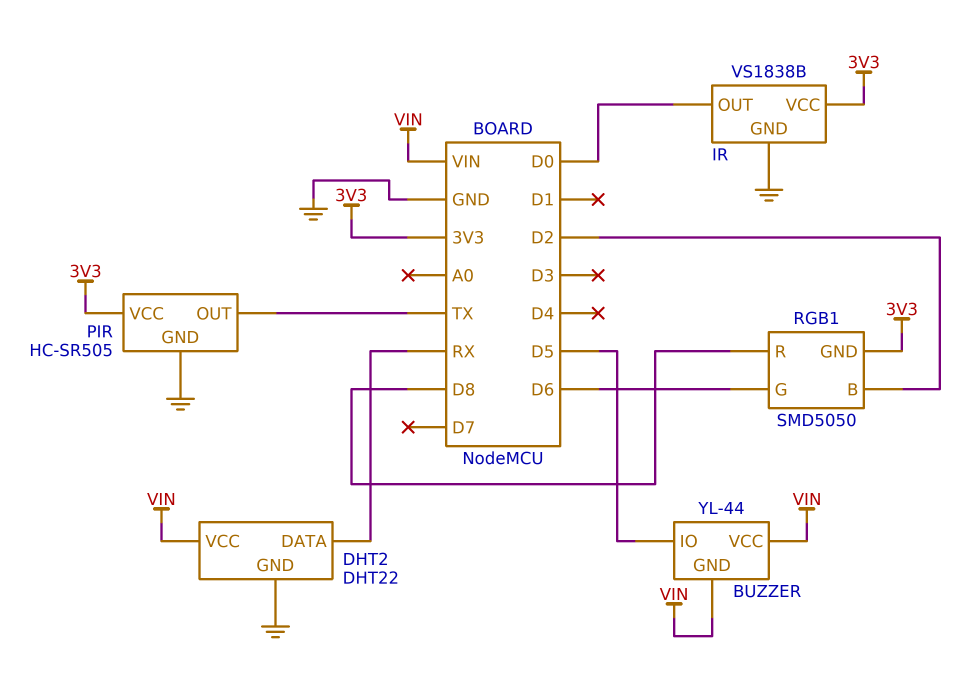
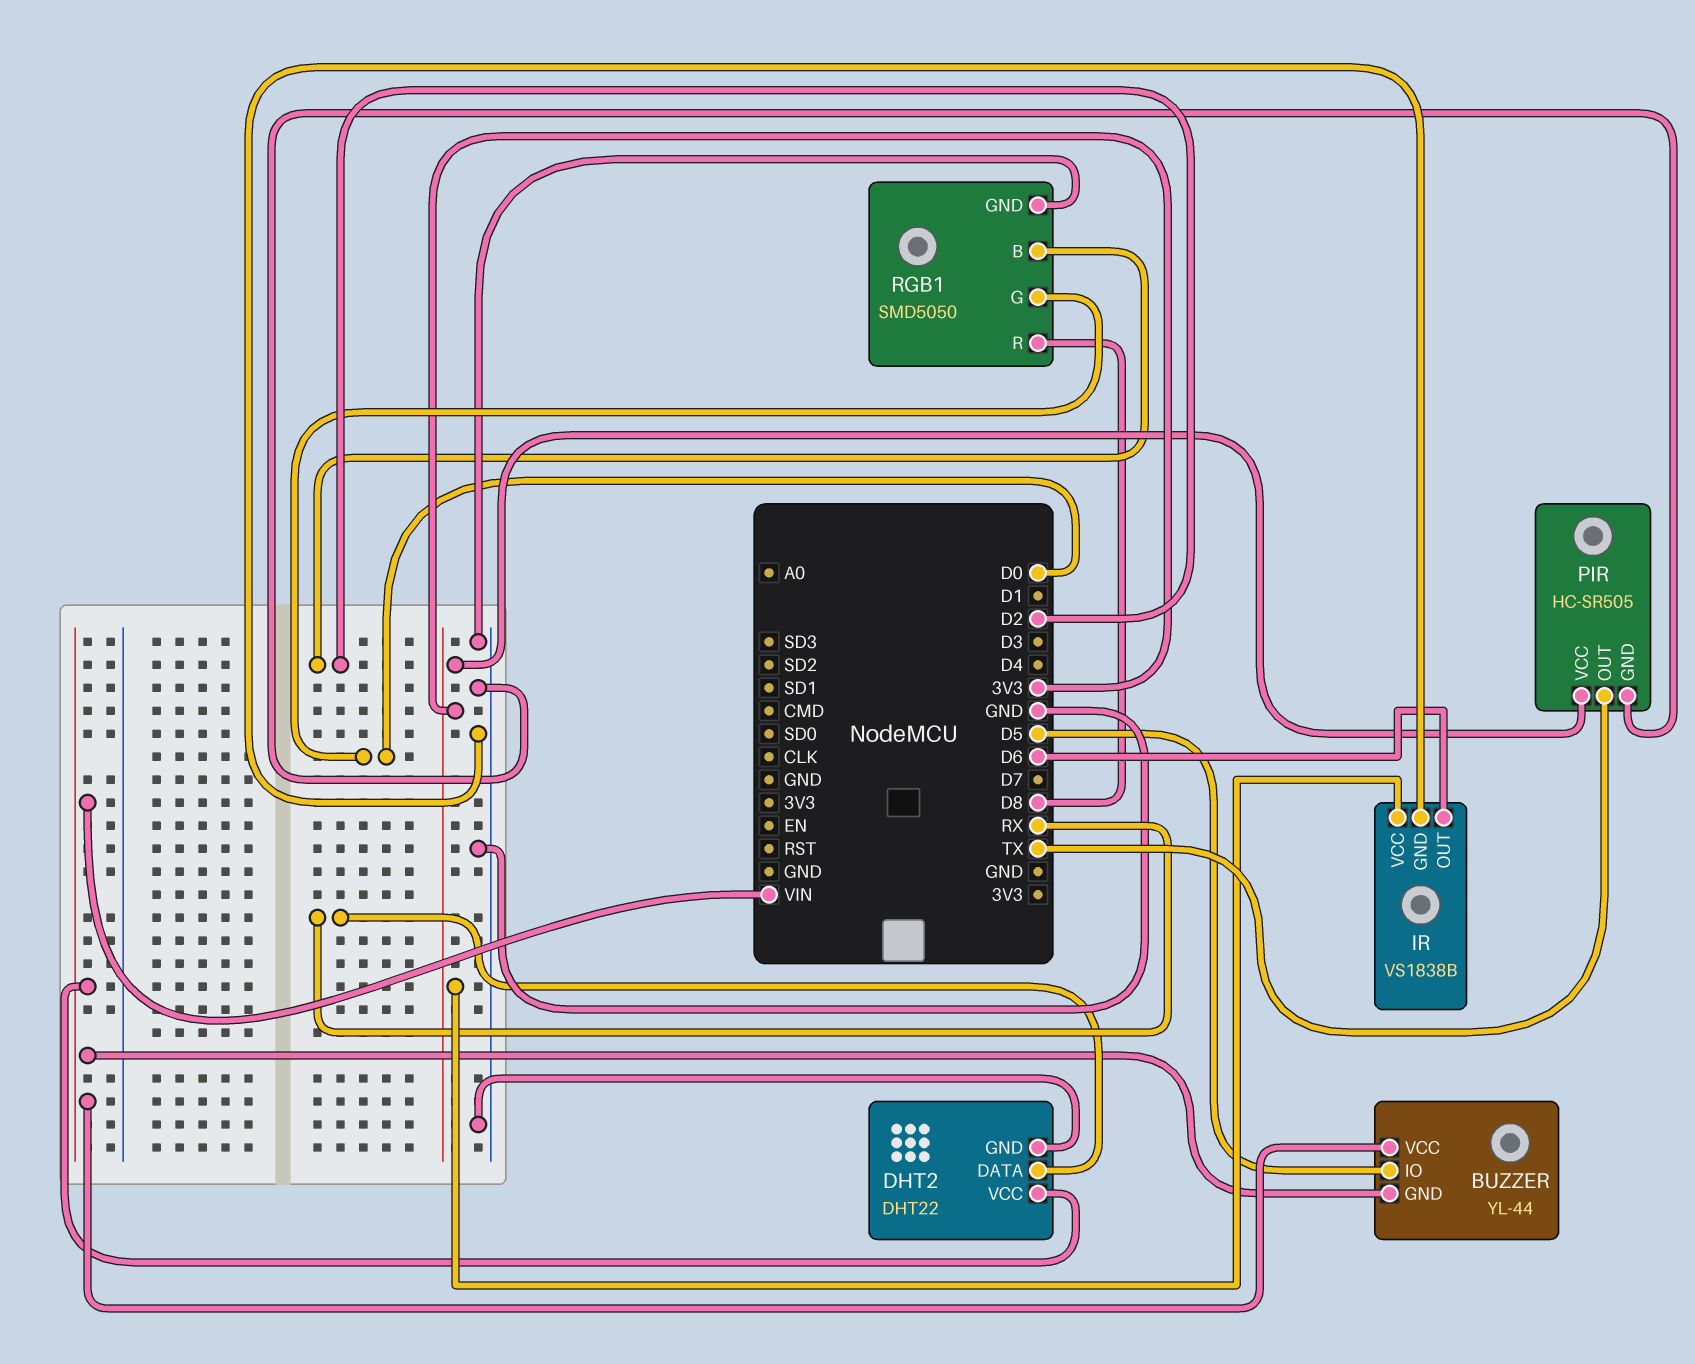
IR pin OUT: D0 -> D6
RGB1 pin G: D6 -> D0
RGB1 pin GND: 3V3 -> GND

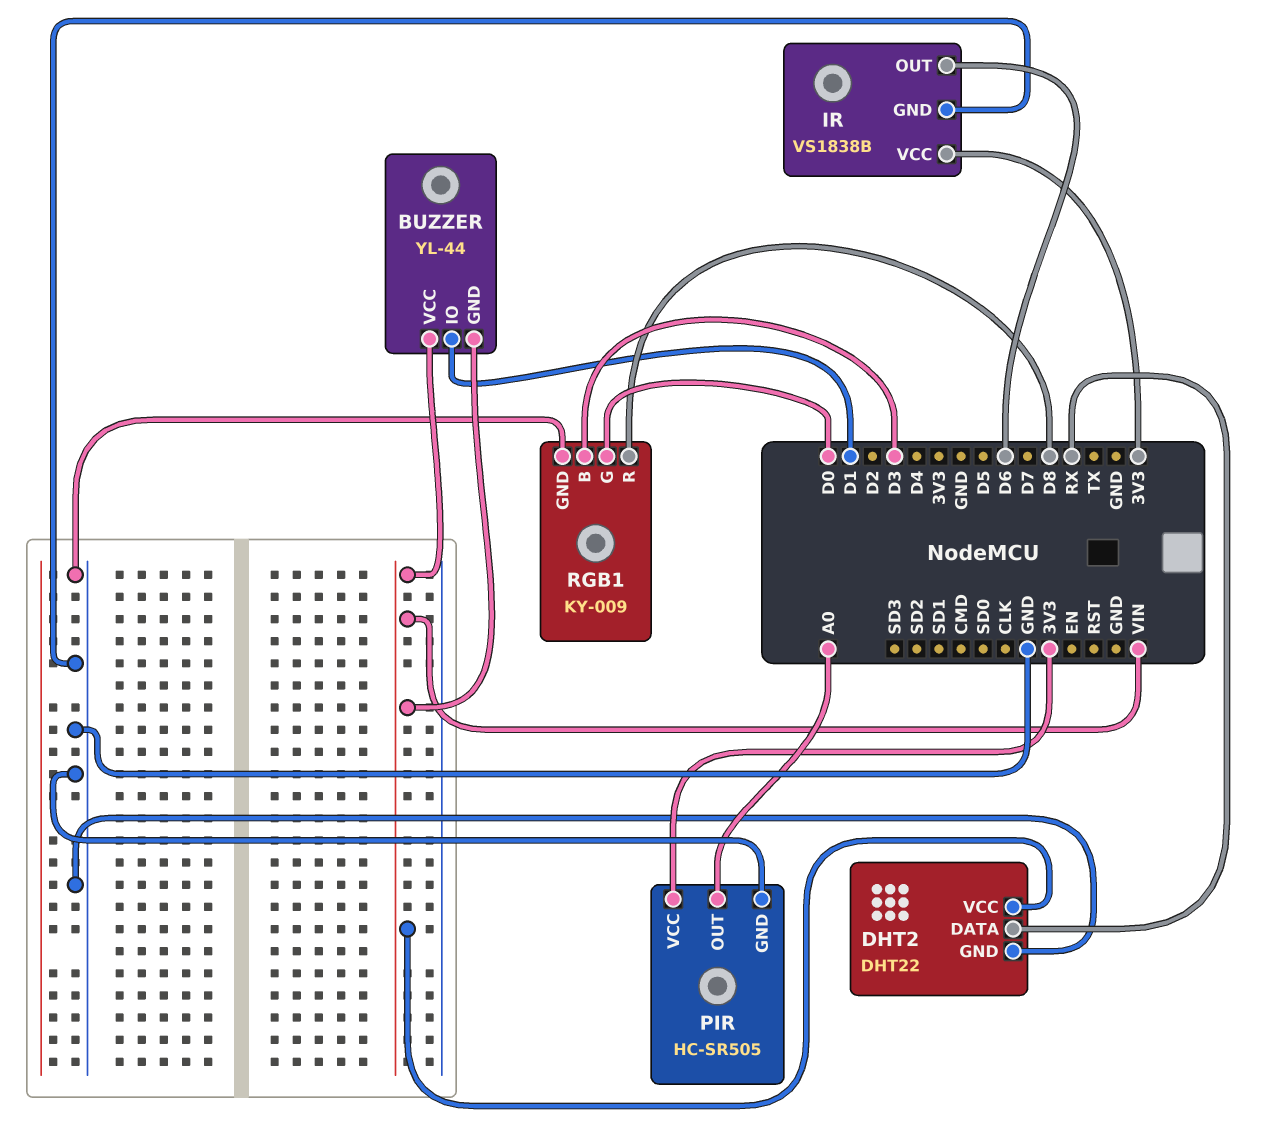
BUZZER pin IO: D5 -> D1
PIR pin OUT: TX -> A0
RGB1: SMD5050 -> KY-009
RGB1 pin B: D2 -> D3

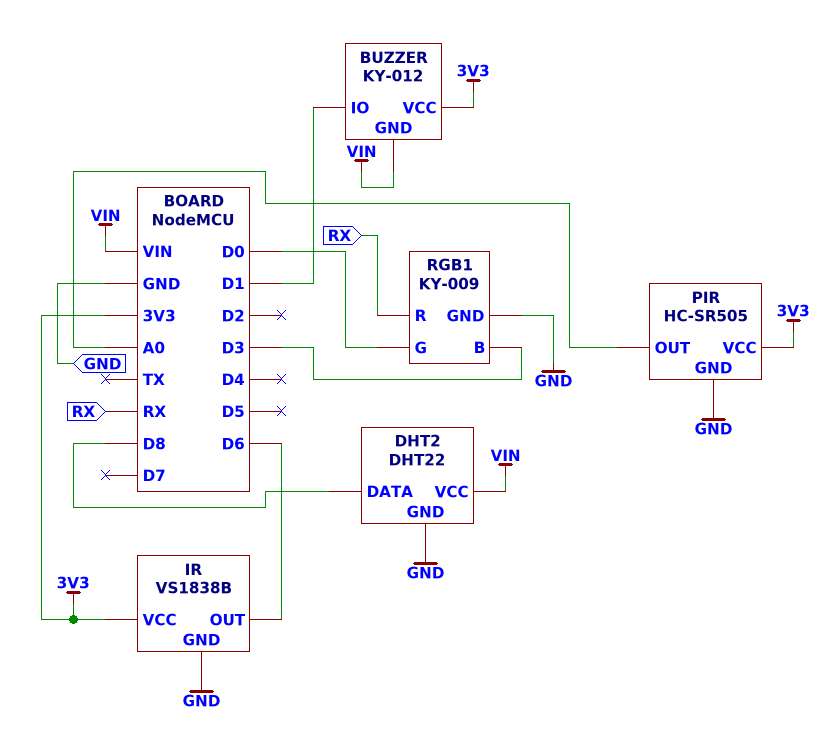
BUZZER: YL-44 -> KY-012
BUZZER pin VCC: VIN -> 3V3
DHT2 pin DATA: RX -> D8
RGB1 pin R: D8 -> RX

